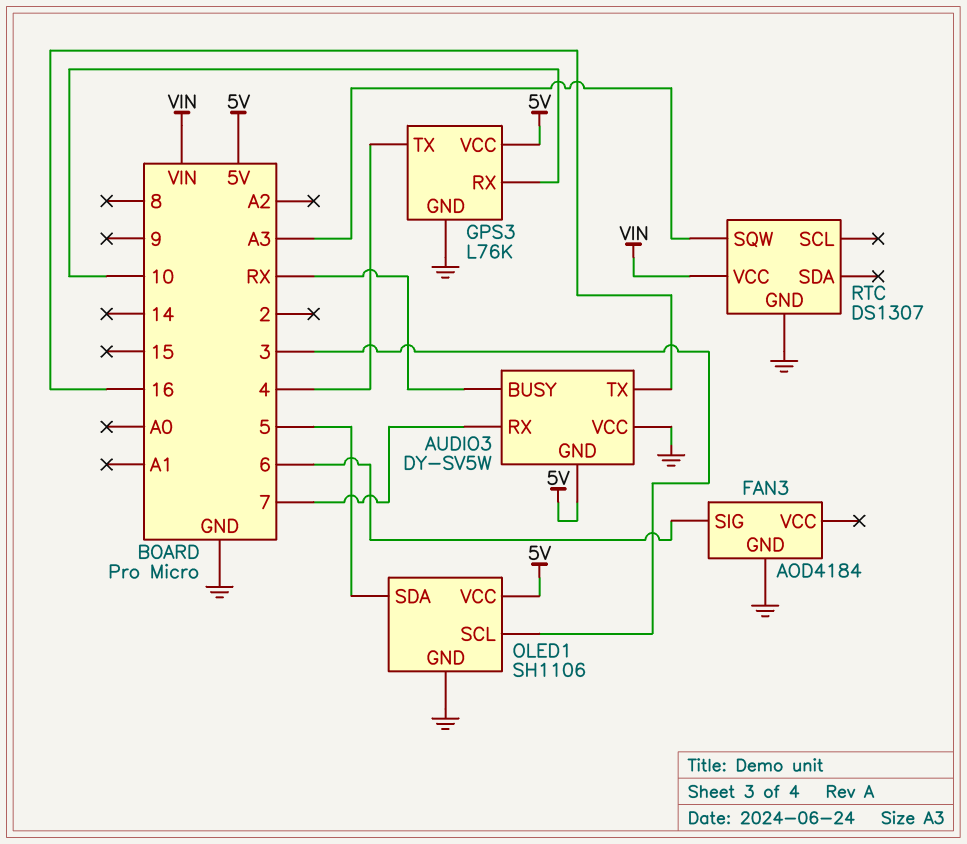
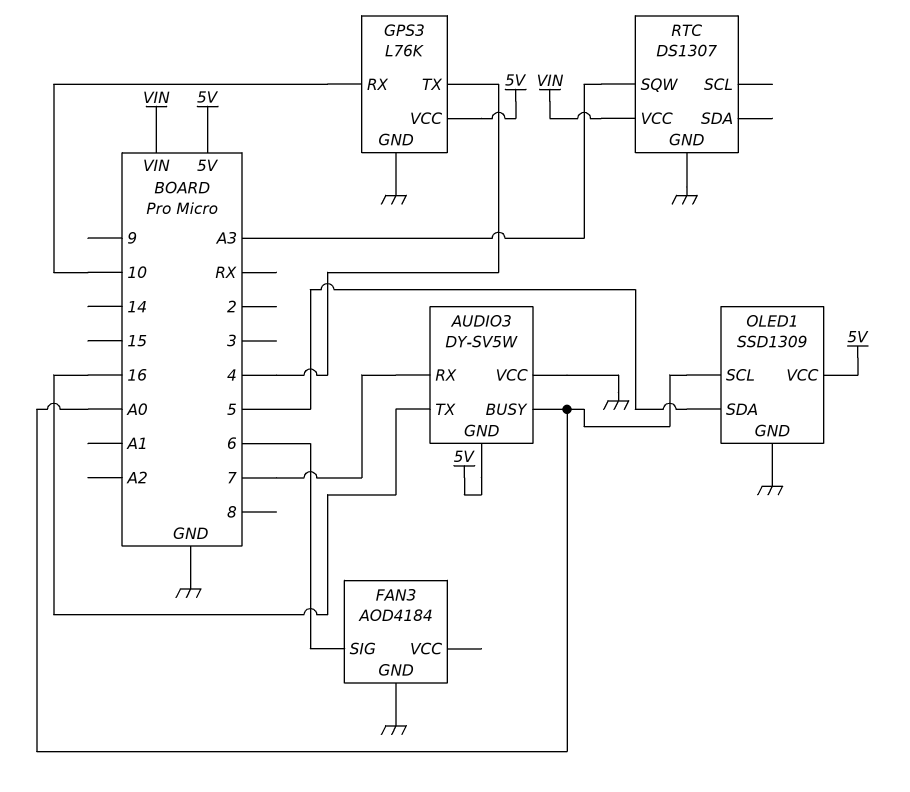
AUDIO3 pin BUSY: RX -> A0
OLED1: SH1106 -> SSD1309
OLED1 pin SCL: 3 -> A0

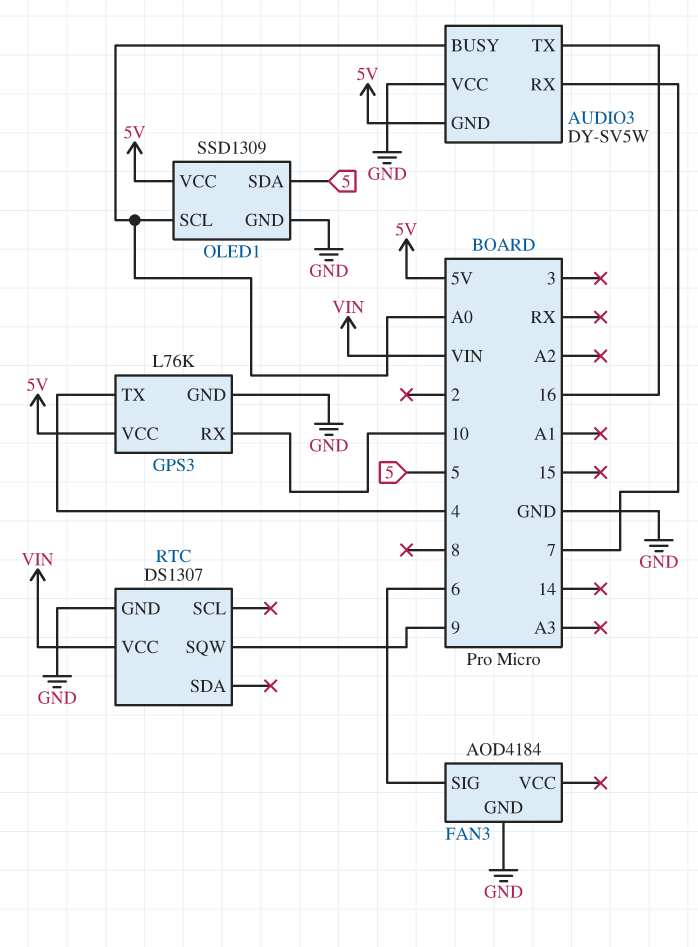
RTC pin SQW: A3 -> 9

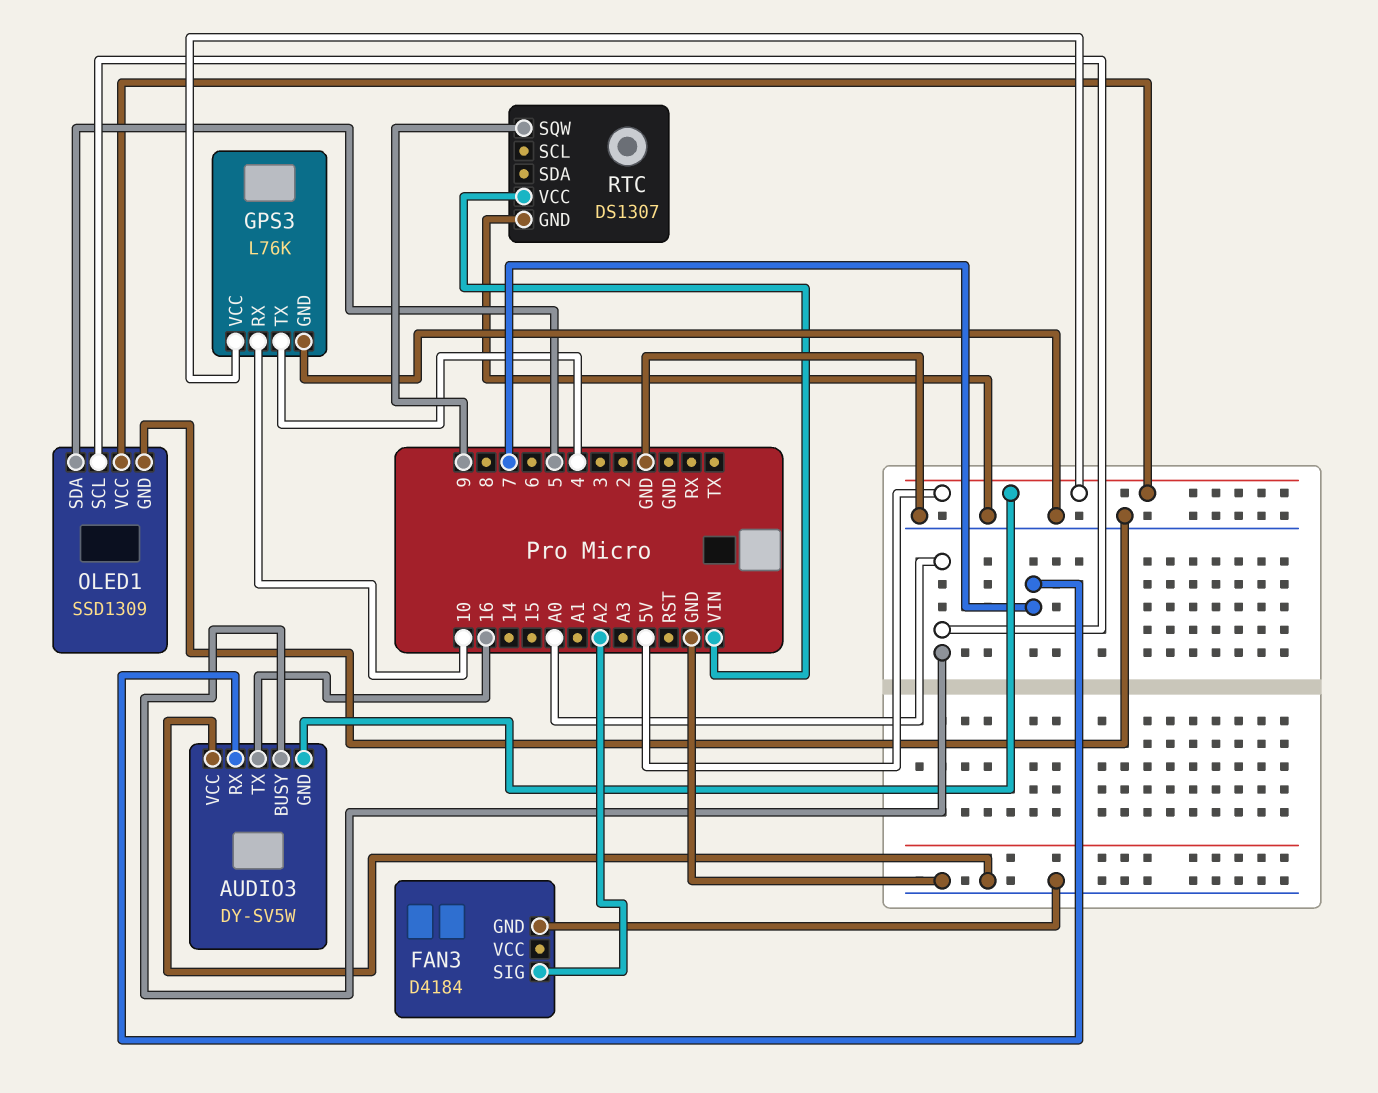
FAN3: AOD4184 -> D4184
FAN3 pin SIG: 6 -> A2

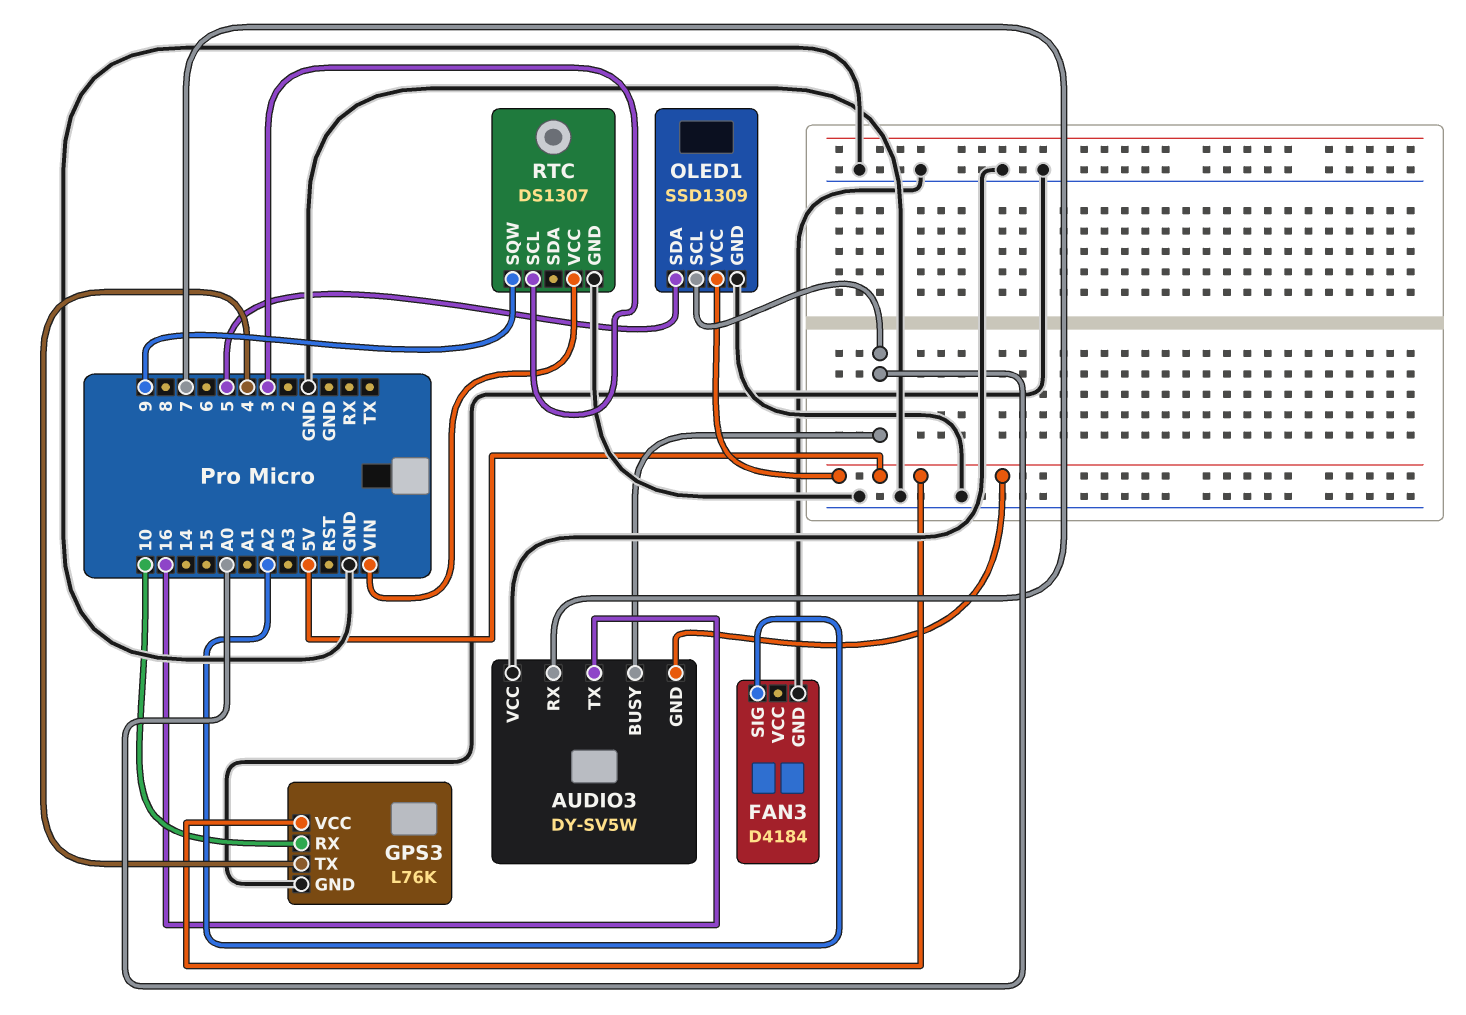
RTC pin SCL: none -> 3

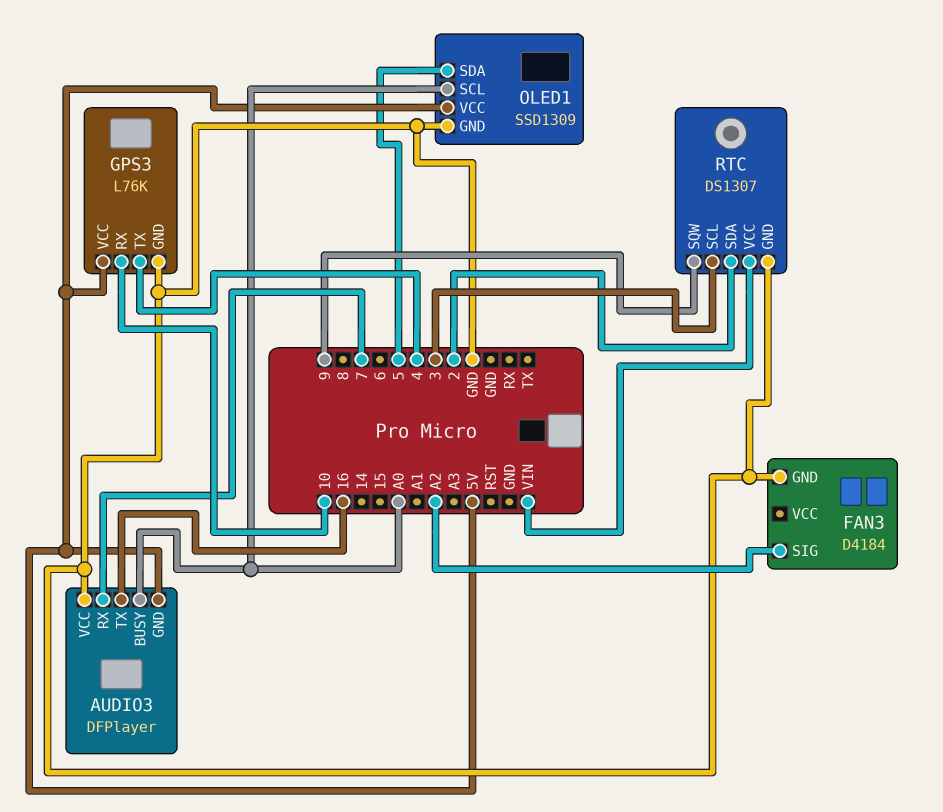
AUDIO3: DY-SV5W -> DFPlayer
RTC pin SDA: none -> 2

